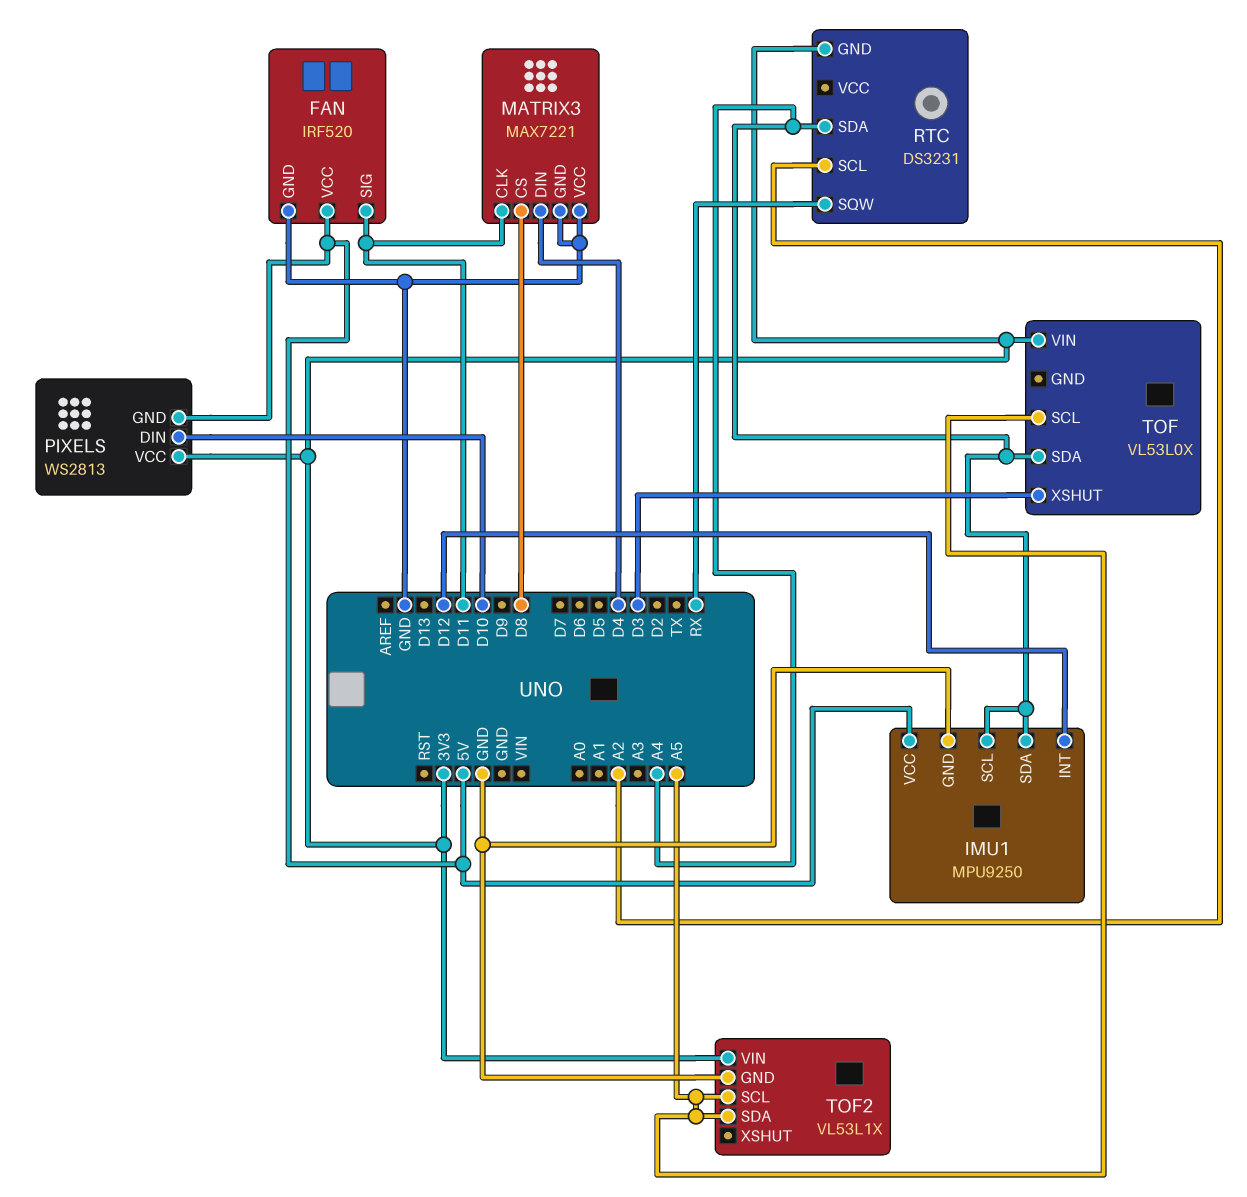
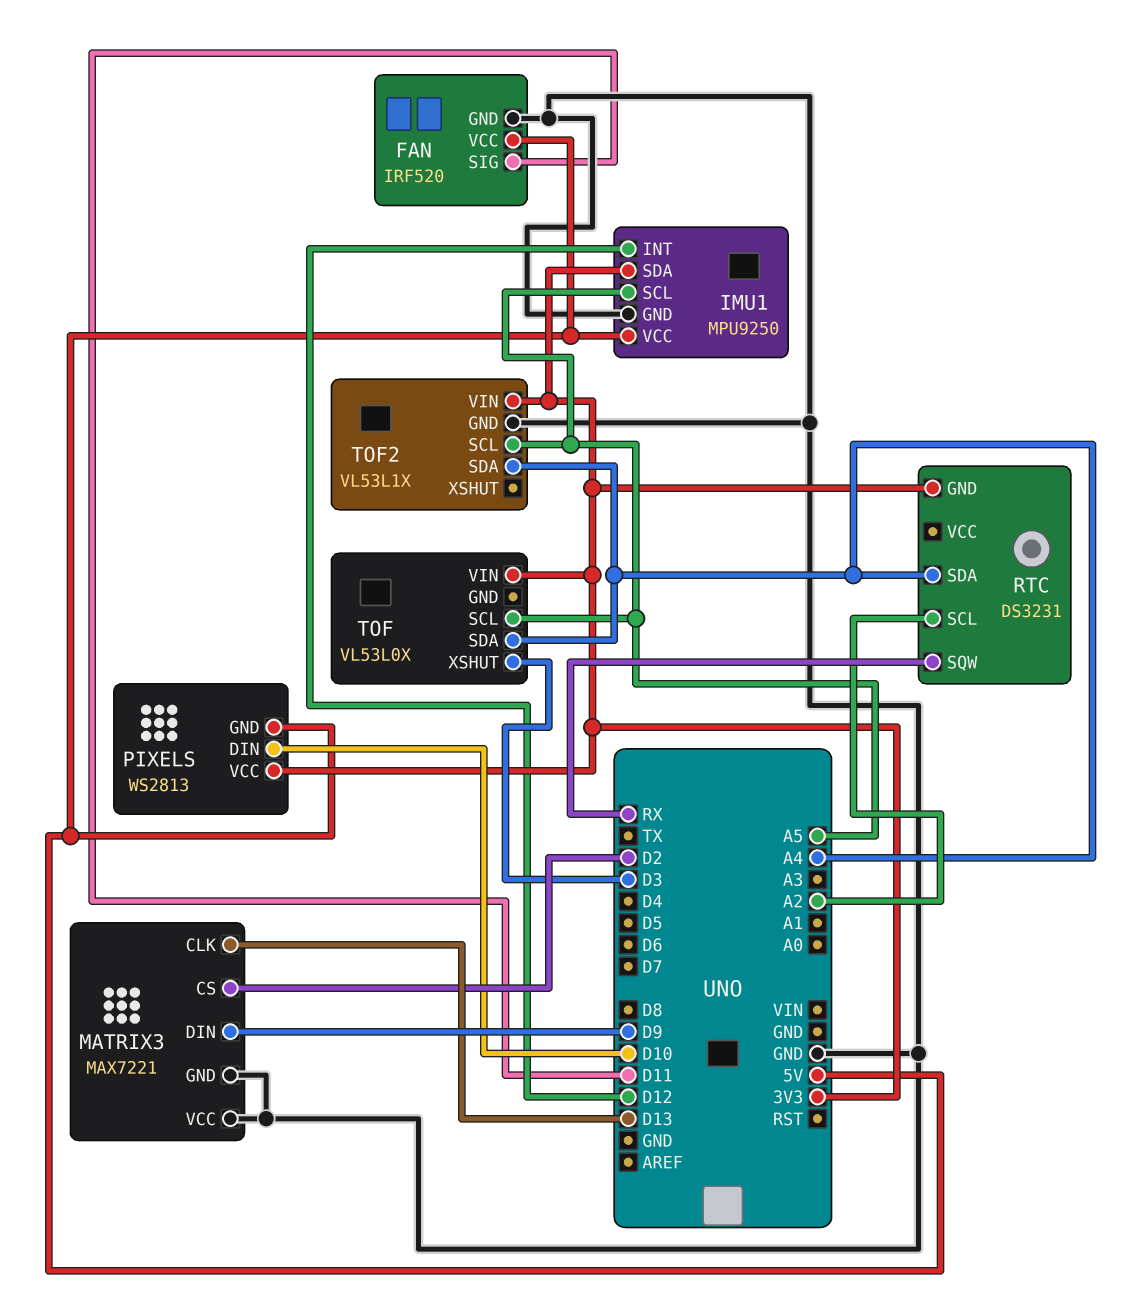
IMU1 pin SCL: A4 -> A5
IMU1 pin SDA: A4 -> 3V3
MATRIX3 pin CLK: D11 -> D13
MATRIX3 pin CS: D8 -> D2
MATRIX3 pin DIN: D4 -> D9
TOF2 pin SDA: A5 -> A4

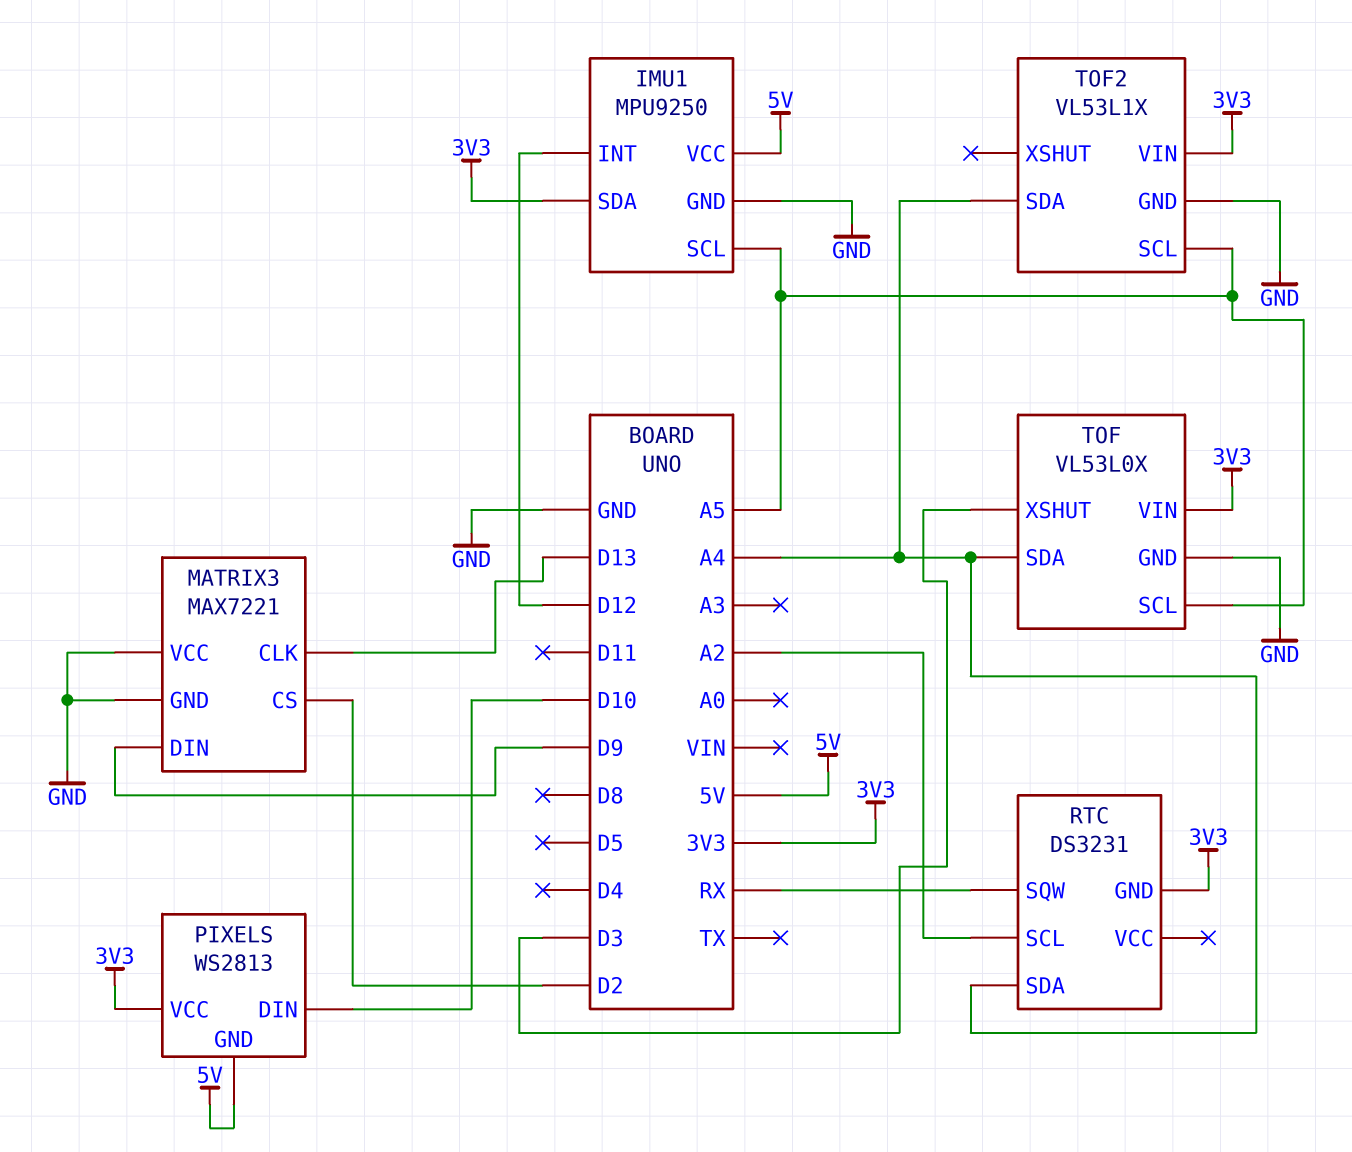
FAN: IRF520 -> none
FAN pin GND: GND -> none
FAN pin SIG: D11 -> none
FAN pin VCC: 5V -> none
TOF pin GND: none -> GND

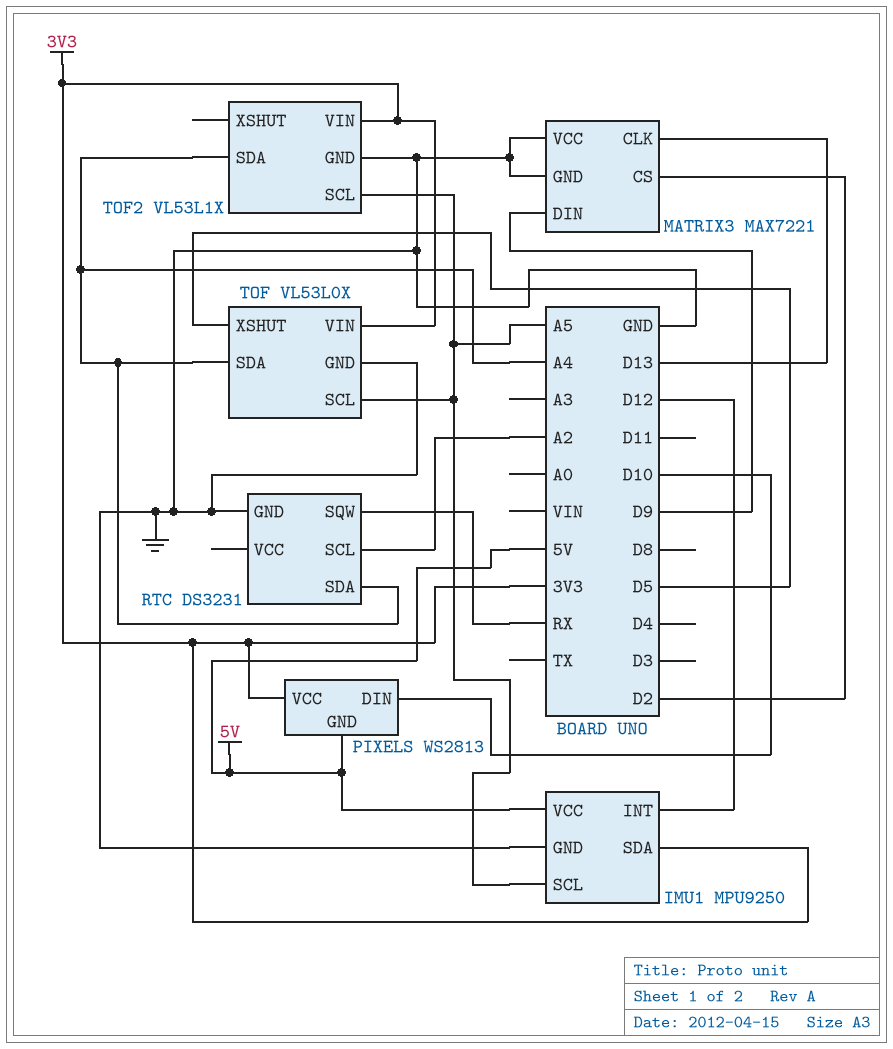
RTC pin GND: 3V3 -> GND
TOF pin XSHUT: D3 -> D5

